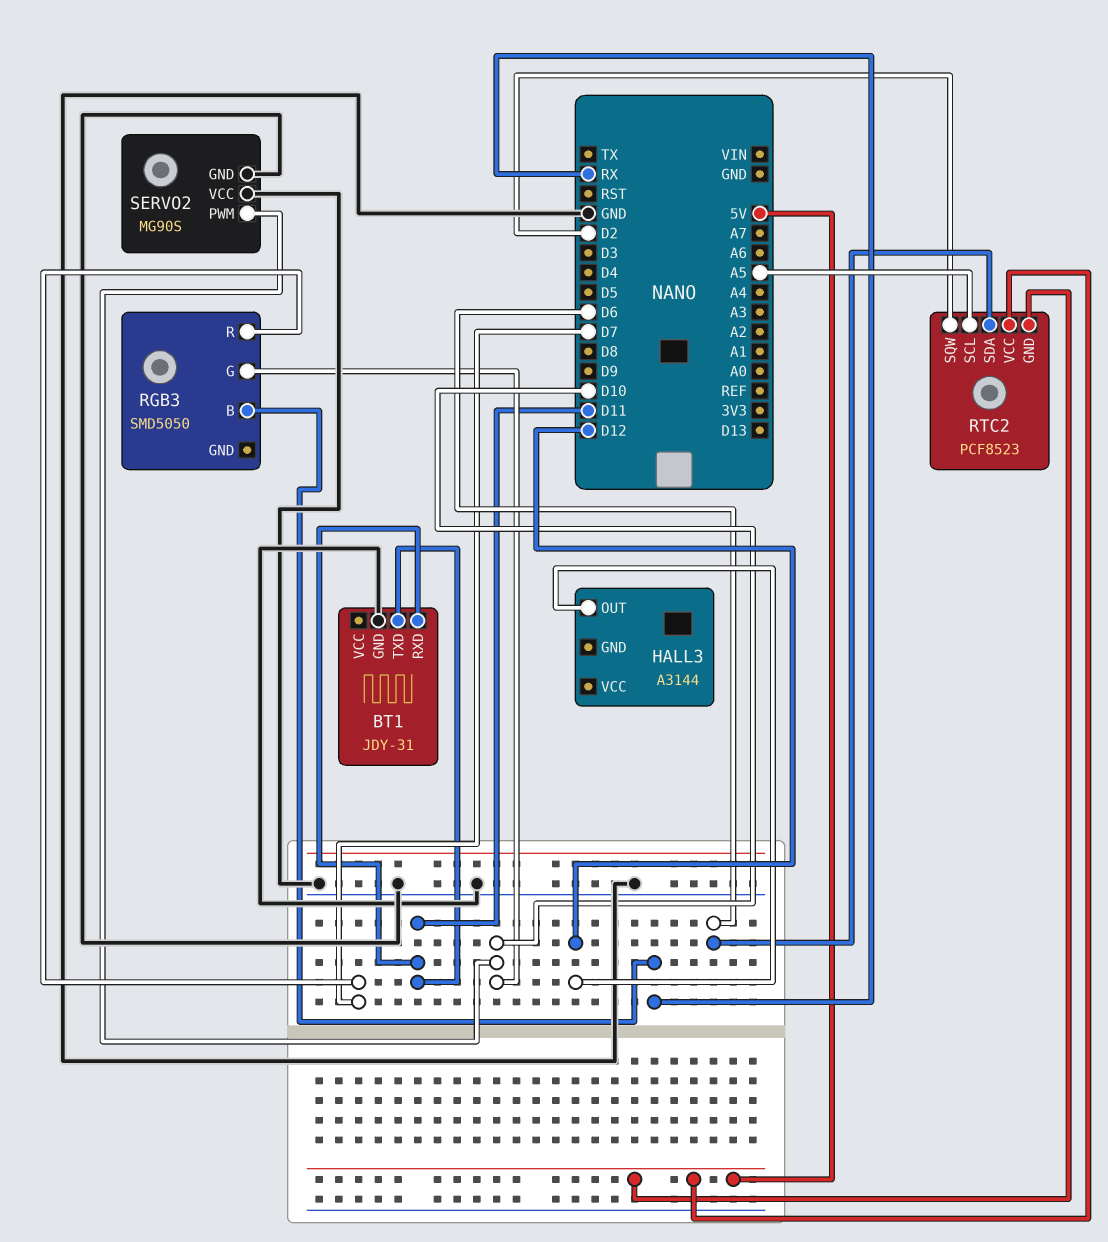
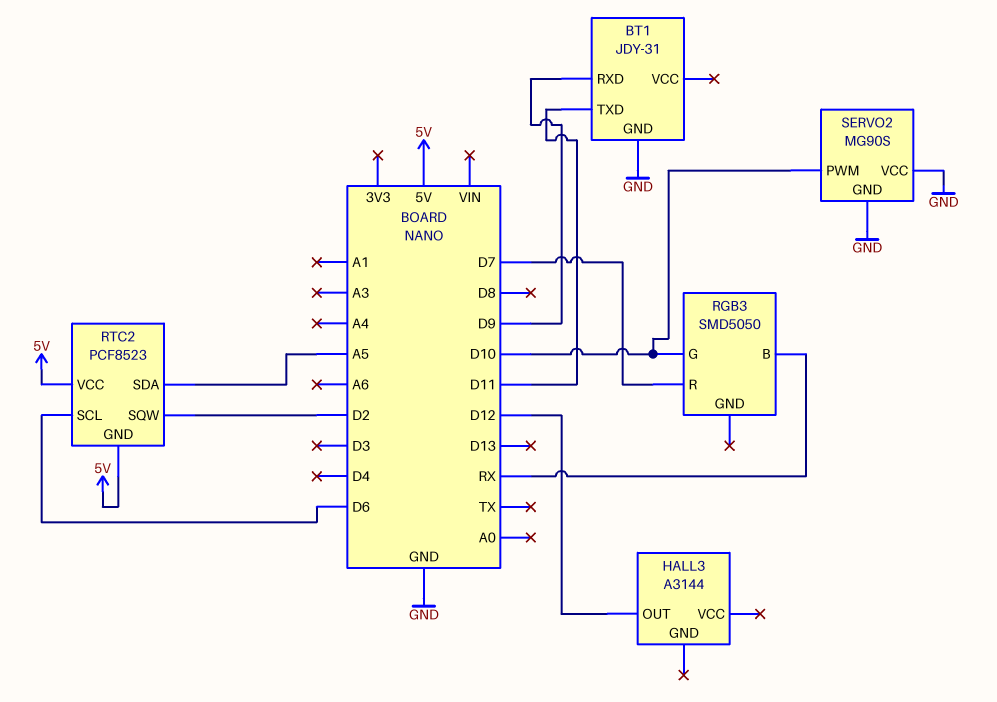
BT1 pin RXD: D11 -> D9
RTC2 pin SCL: A5 -> D6
RTC2 pin SDA: D6 -> A5

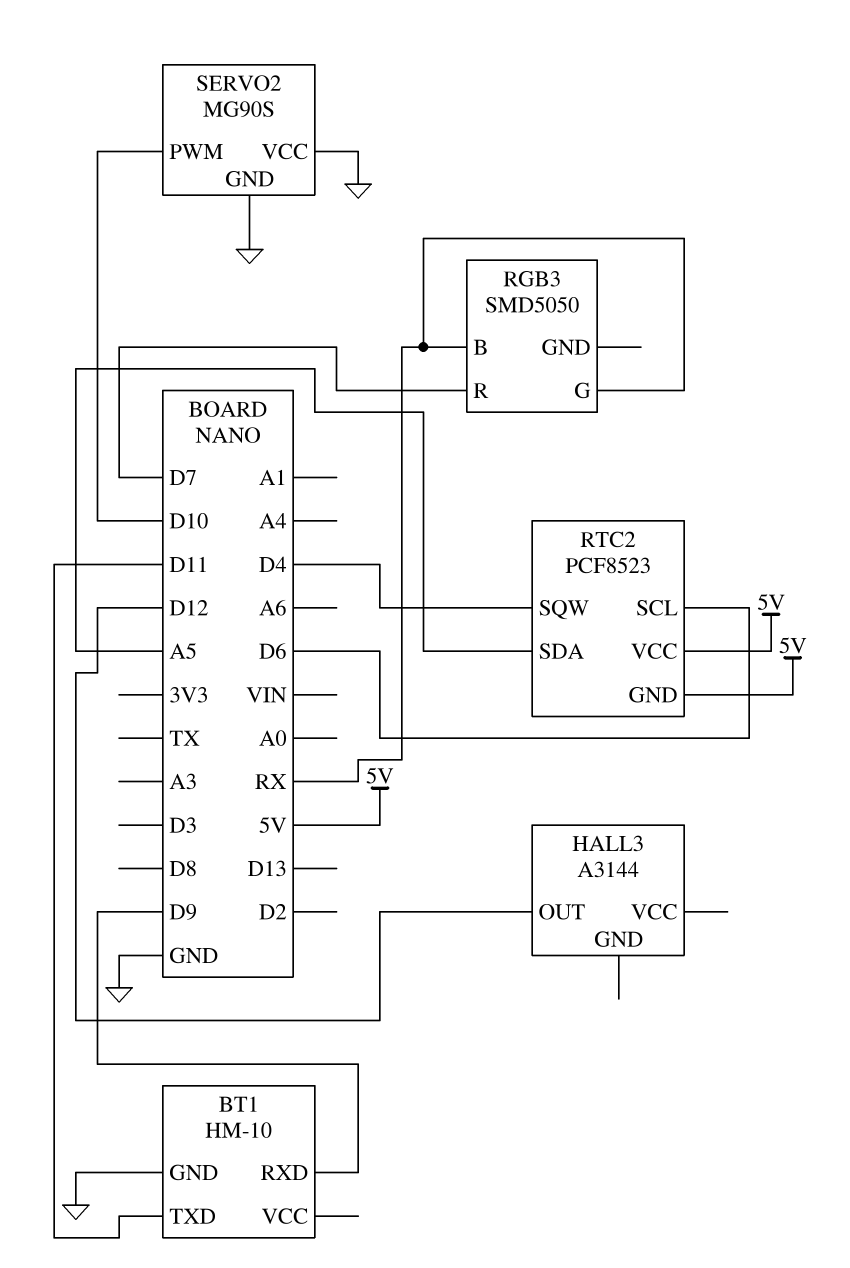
BT1: JDY-31 -> HM-10
RGB3 pin G: D10 -> RX
RTC2 pin SQW: D2 -> D4

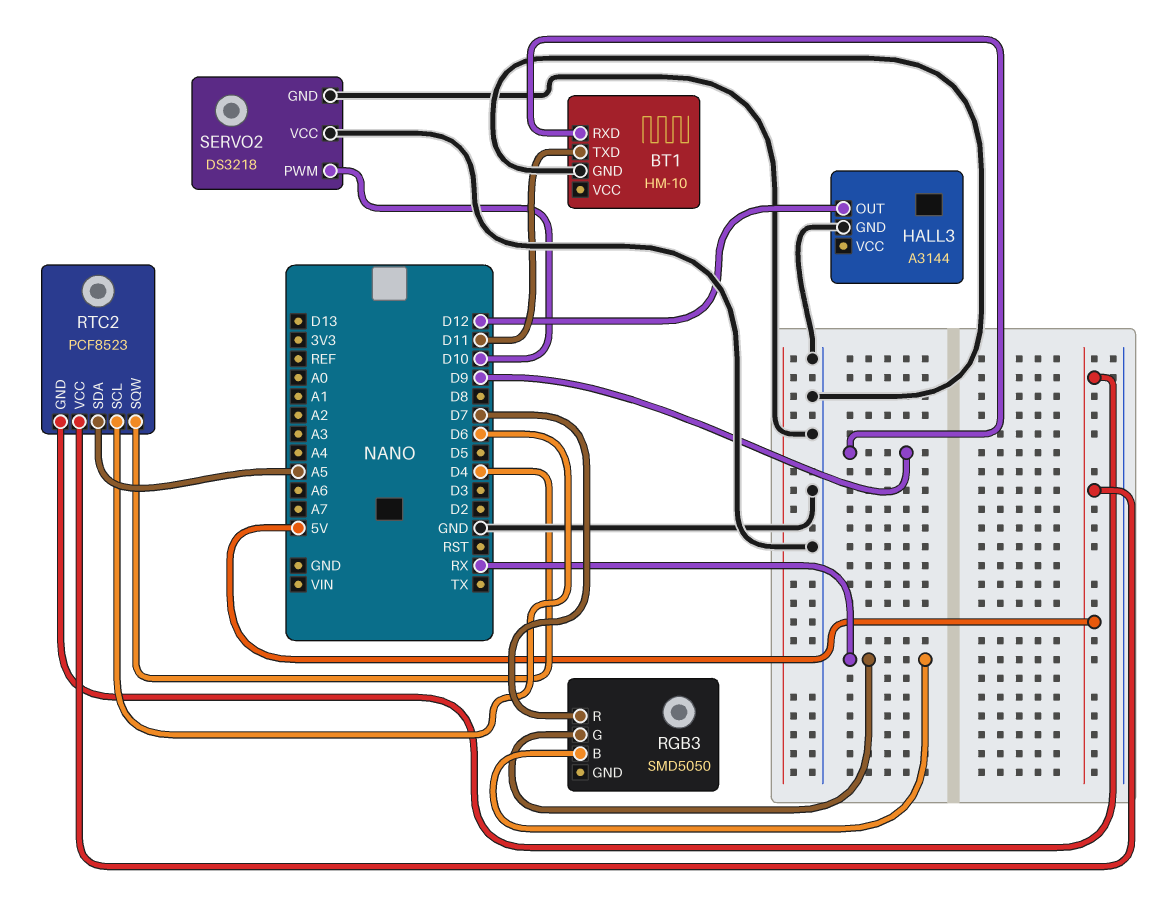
HALL3 pin GND: none -> GND
SERVO2: MG90S -> DS3218

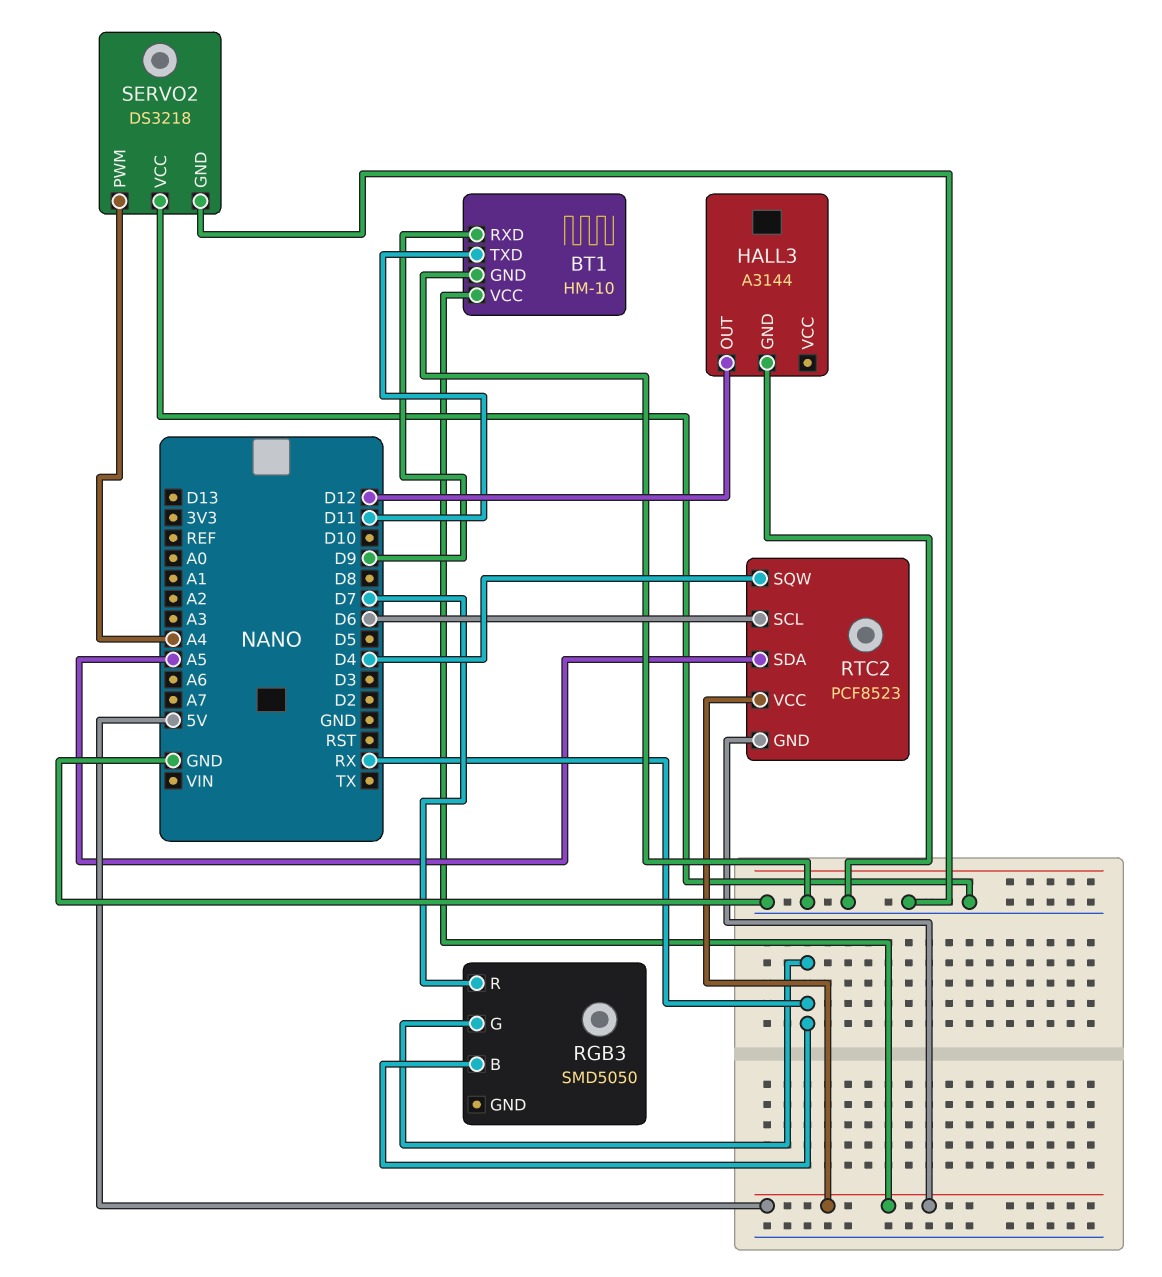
BT1 pin VCC: none -> 5V
SERVO2 pin PWM: D10 -> A4

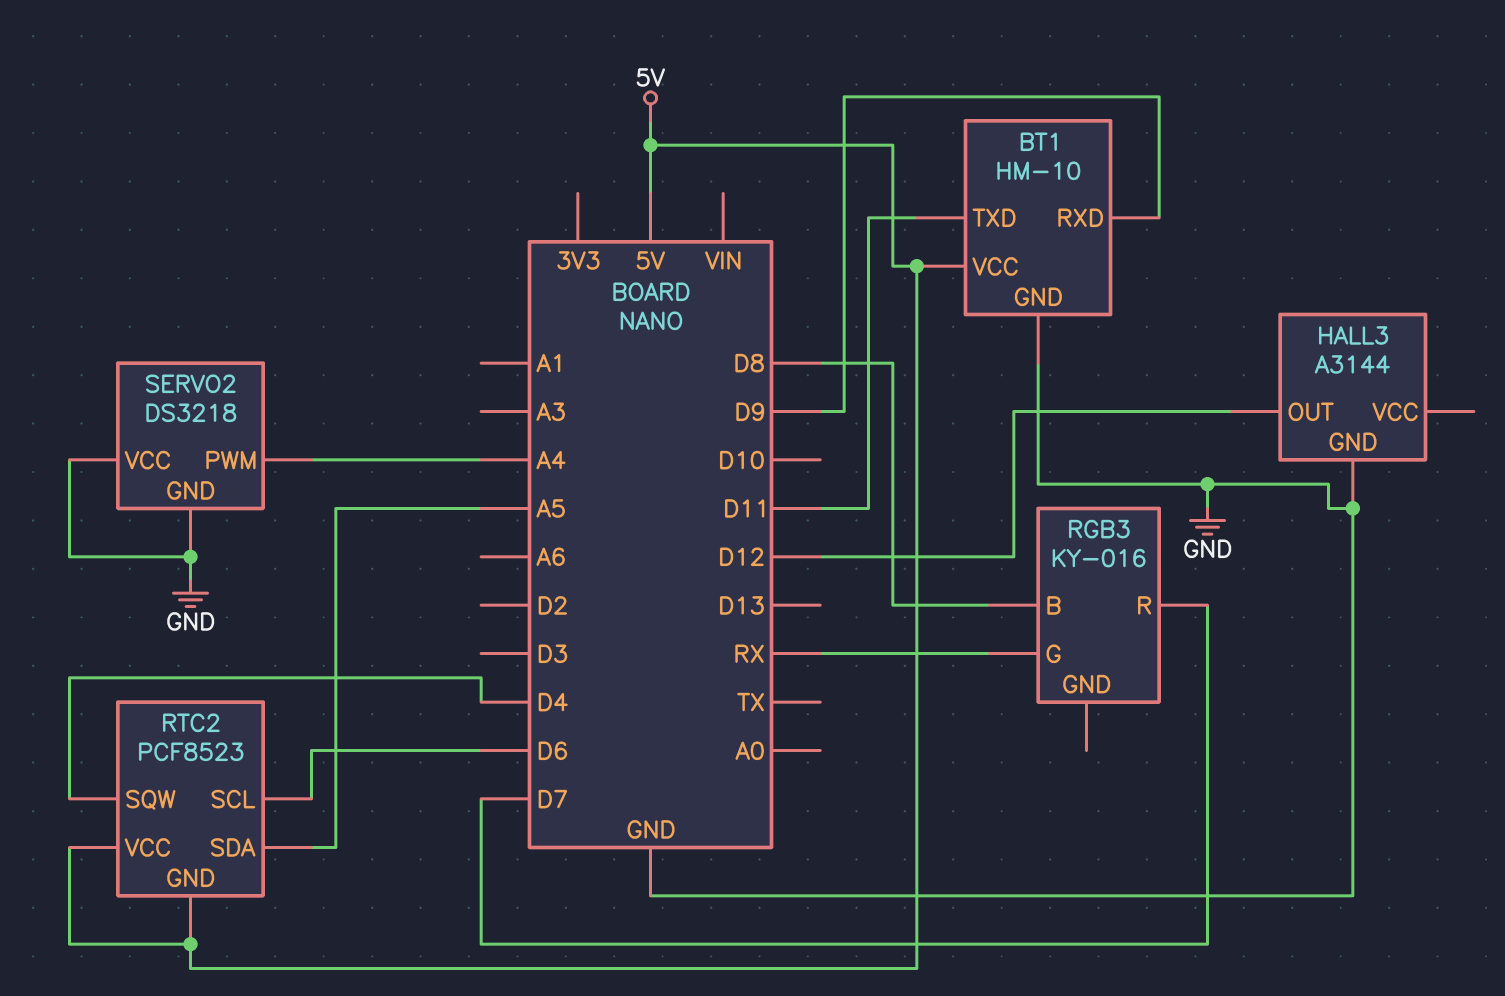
RGB3: SMD5050 -> KY-016
RGB3 pin B: RX -> D8

